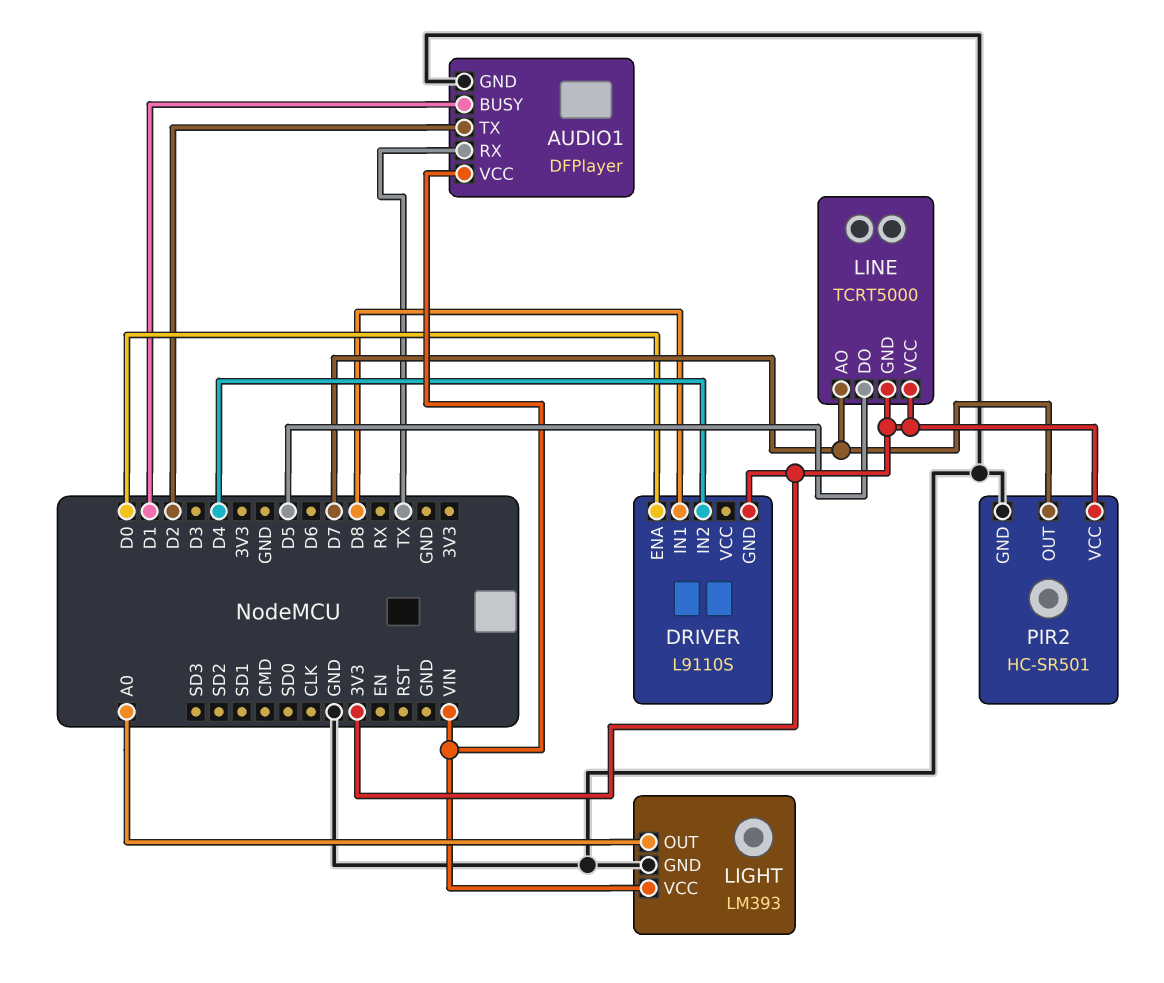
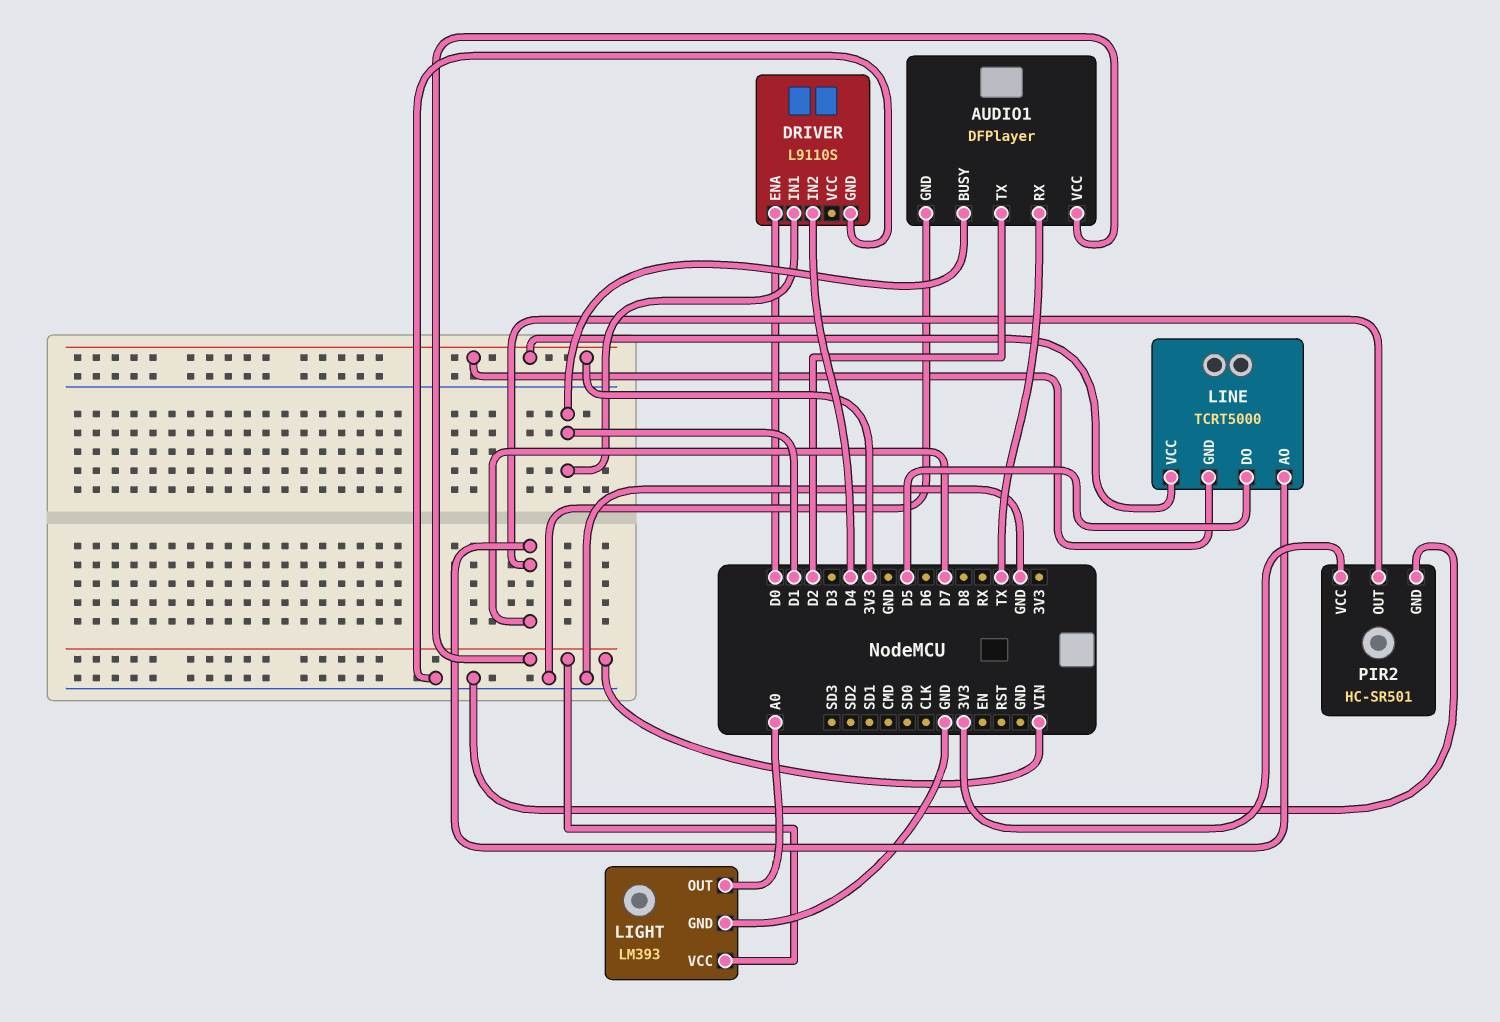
DRIVER pin GND: 3V3 -> GND
DRIVER pin IN1: D8 -> D1

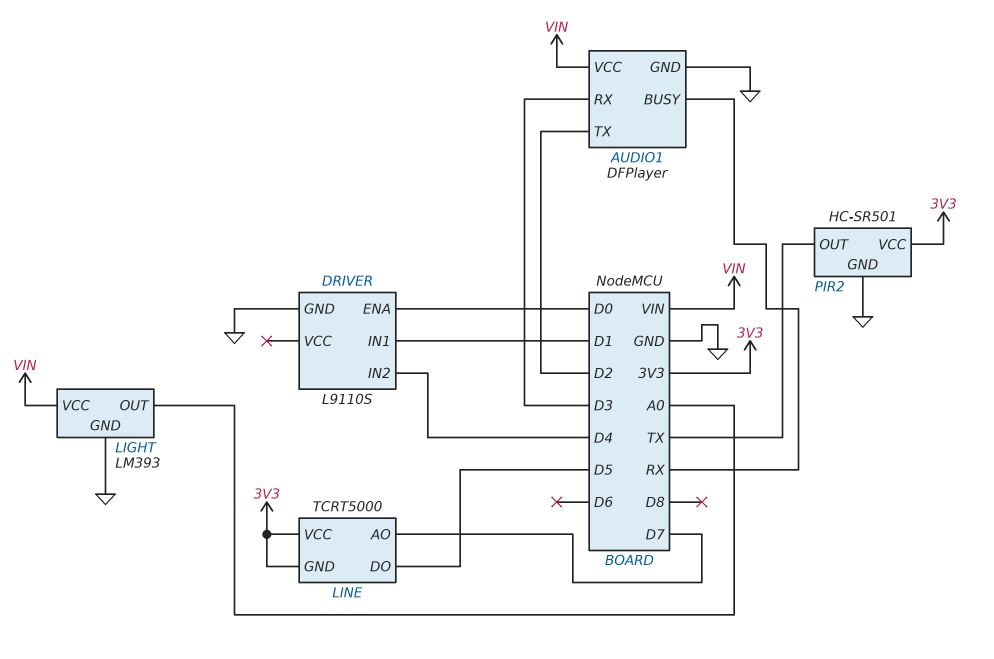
AUDIO1 pin BUSY: D1 -> RX
AUDIO1 pin RX: TX -> D3
PIR2 pin OUT: D7 -> TX

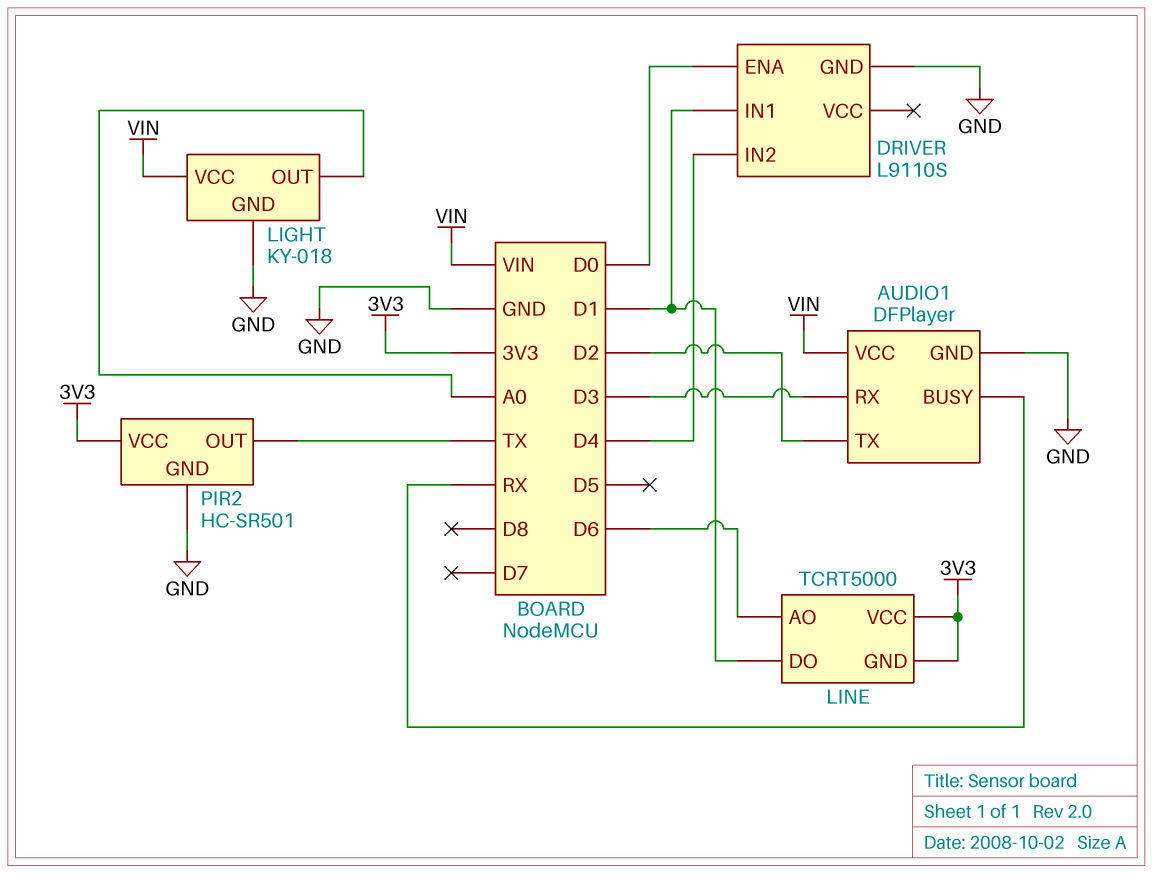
LIGHT: LM393 -> KY-018
LINE pin AO: D7 -> D6
LINE pin DO: D5 -> D1

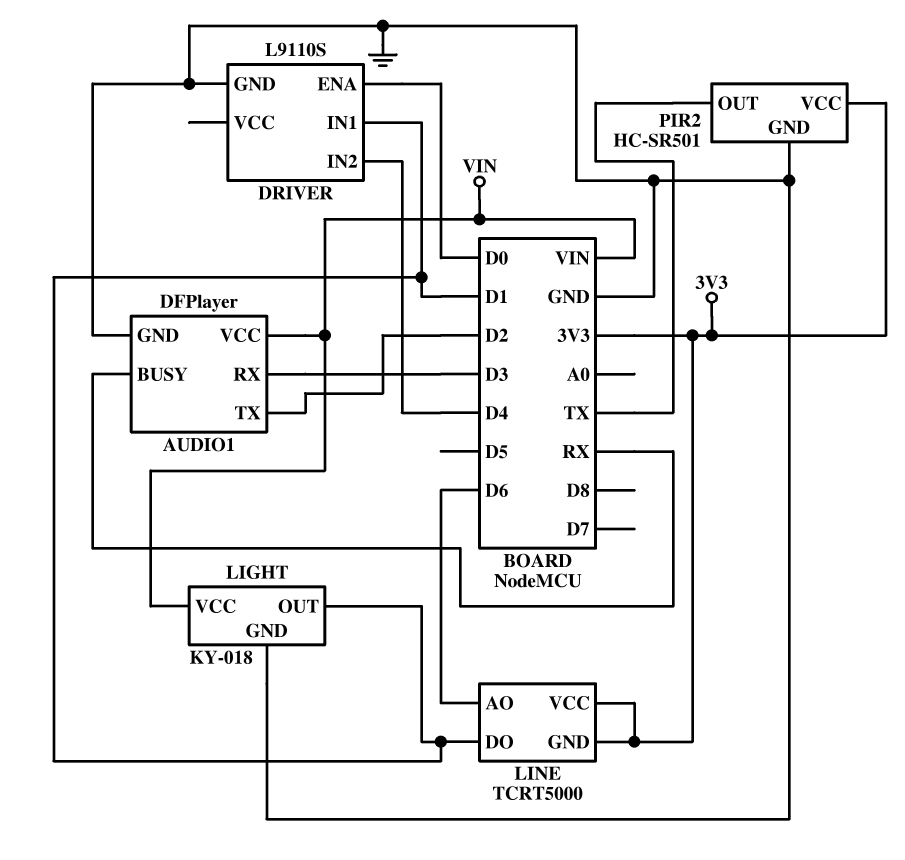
LIGHT pin OUT: A0 -> D1

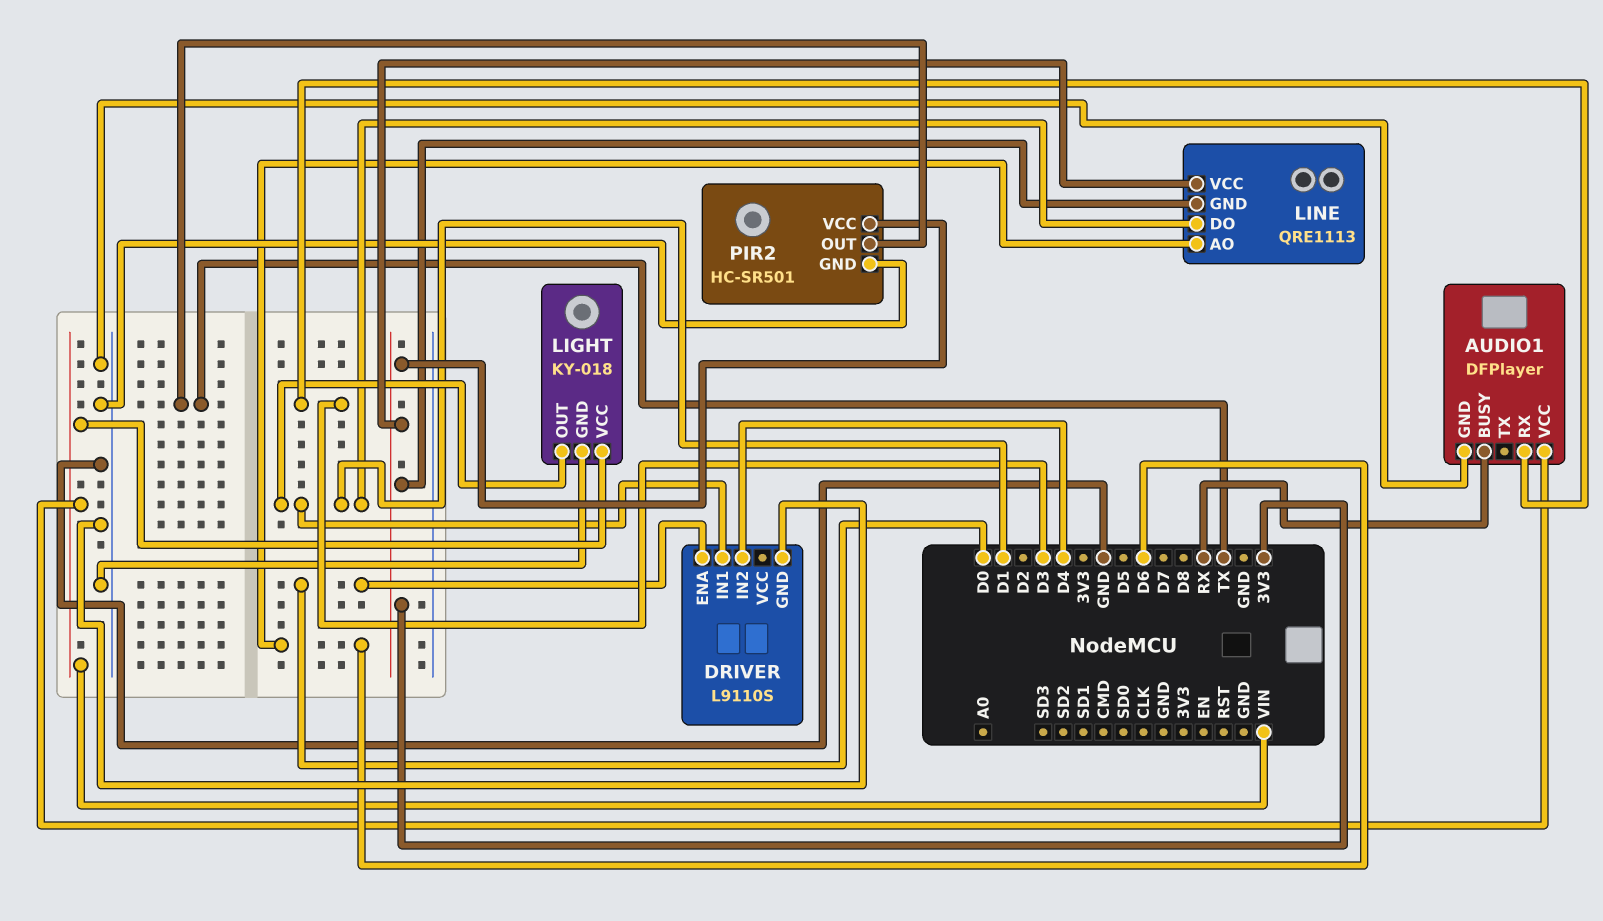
AUDIO1 pin TX: D2 -> none
LINE: TCRT5000 -> QRE1113

